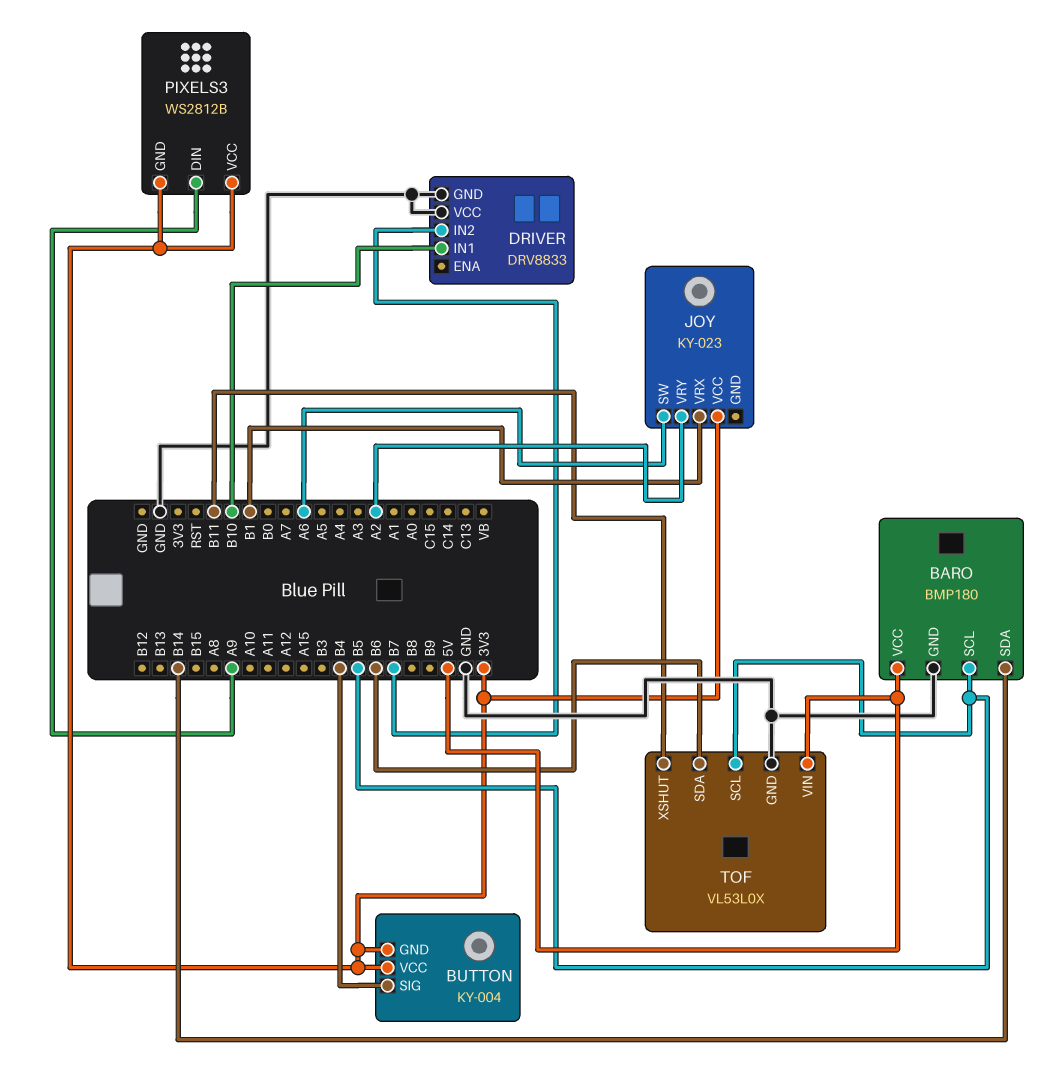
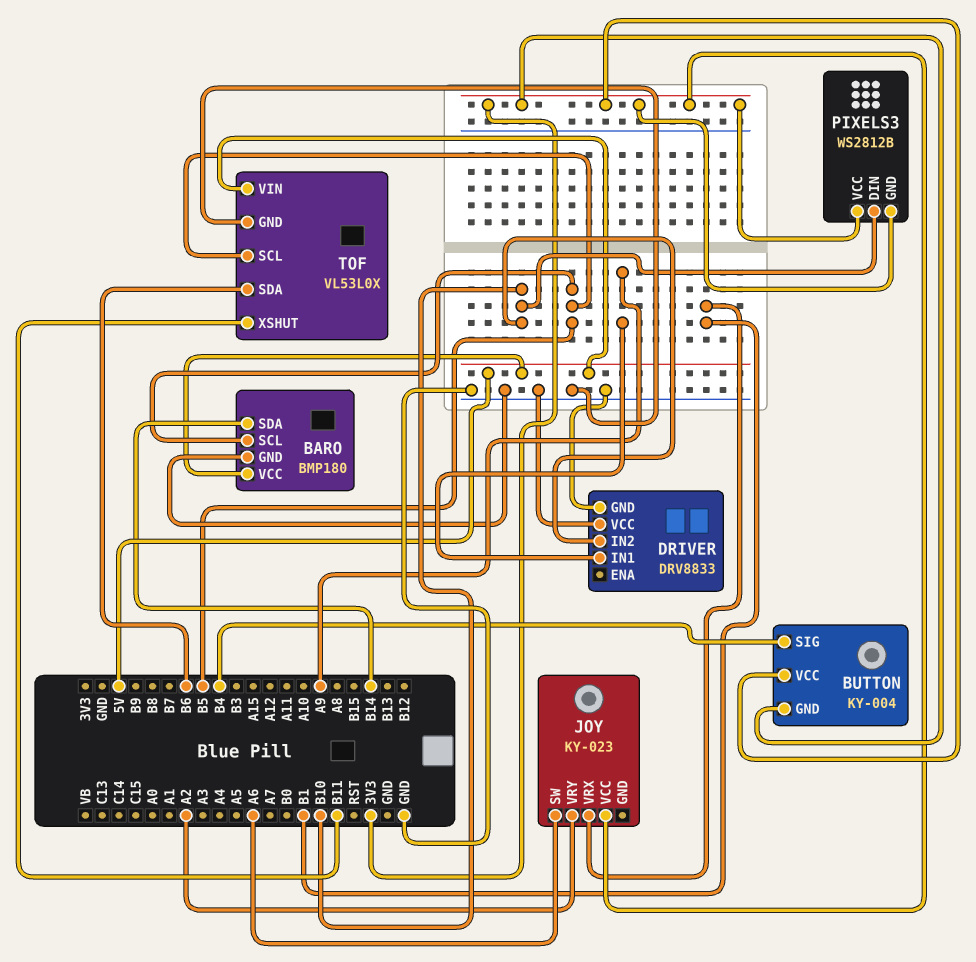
DRIVER pin IN1: B10 -> A9
DRIVER pin IN2: B7 -> B10
PIXELS3 pin DIN: A9 -> B10

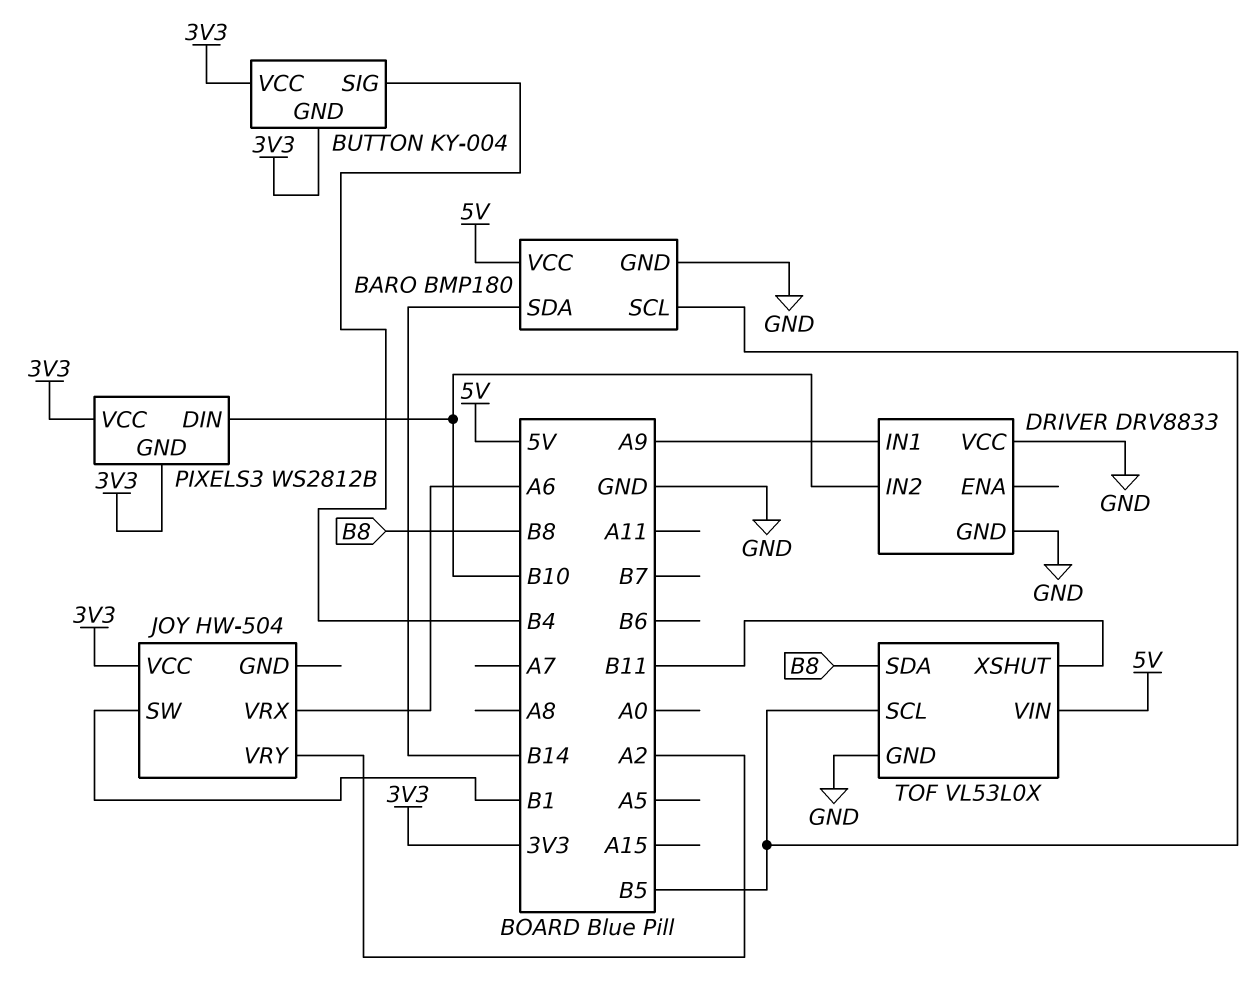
JOY: KY-023 -> HW-504
JOY pin SW: A6 -> B1
JOY pin VRX: B1 -> A6
TOF pin SDA: B6 -> B8

